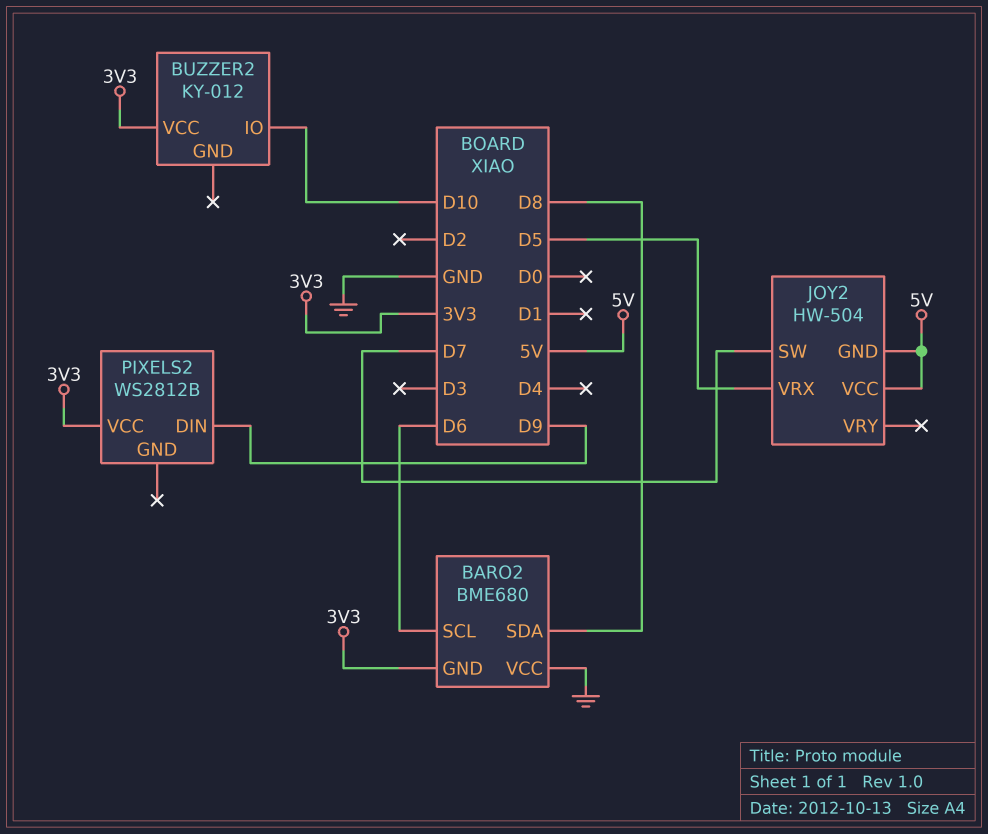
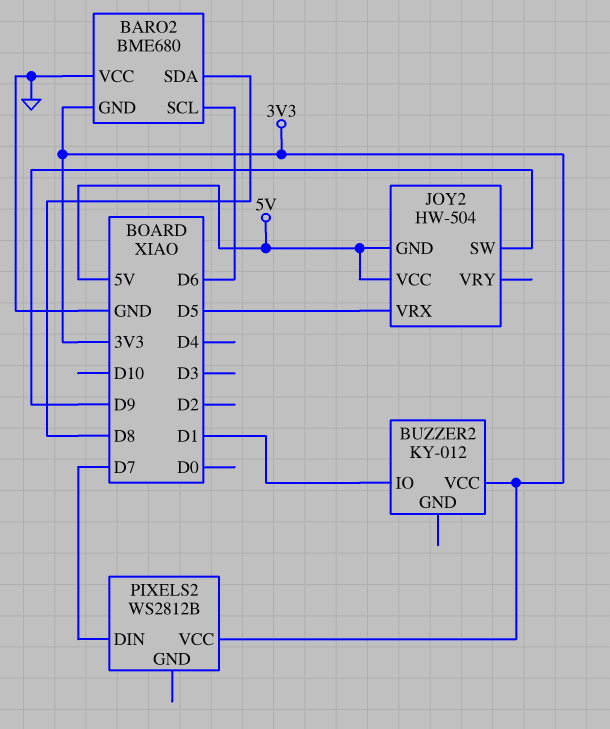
BUZZER2 pin IO: D10 -> D1
JOY2 pin SW: D7 -> D9
PIXELS2 pin DIN: D9 -> D7

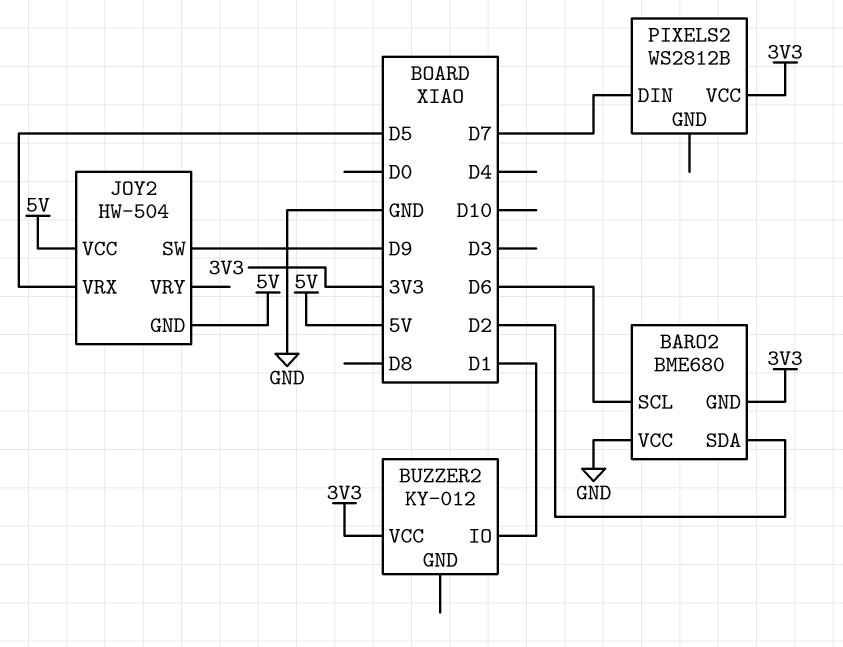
BARO2 pin SDA: D8 -> D2

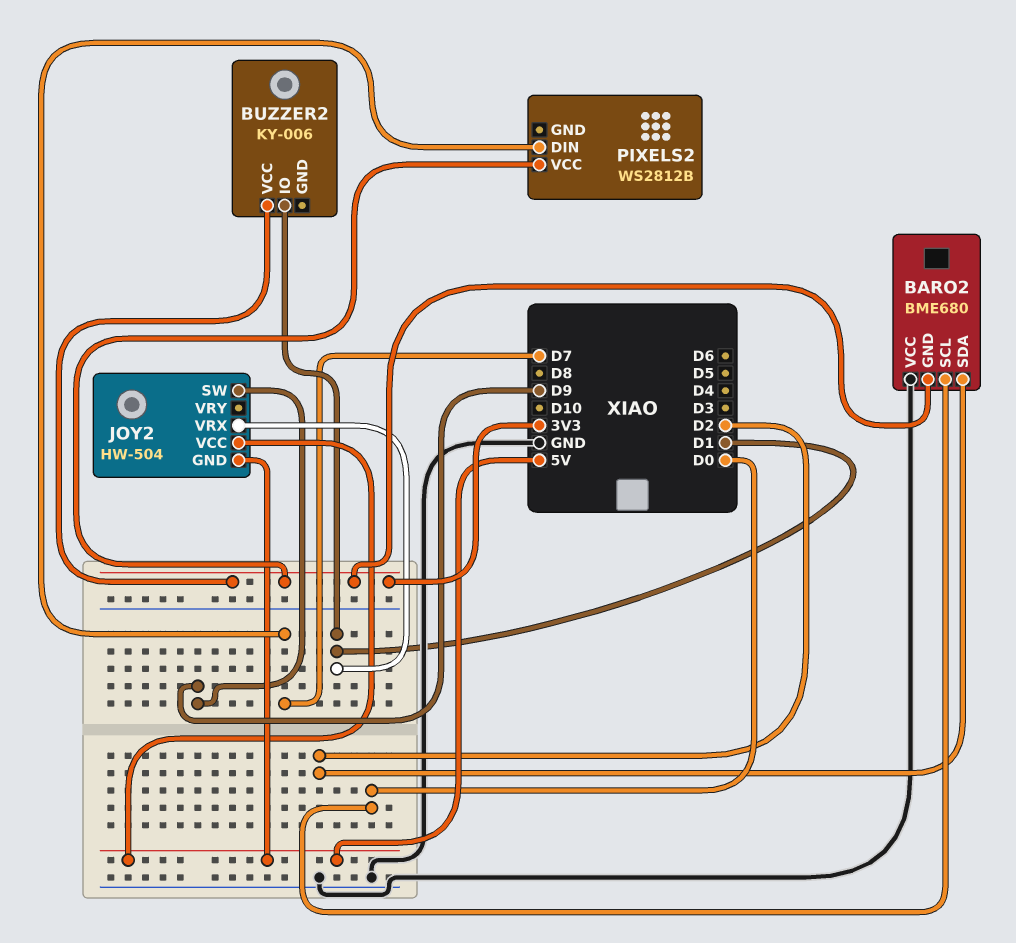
BARO2 pin SCL: D6 -> D0
BUZZER2: KY-012 -> KY-006
JOY2 pin VRX: D5 -> D1

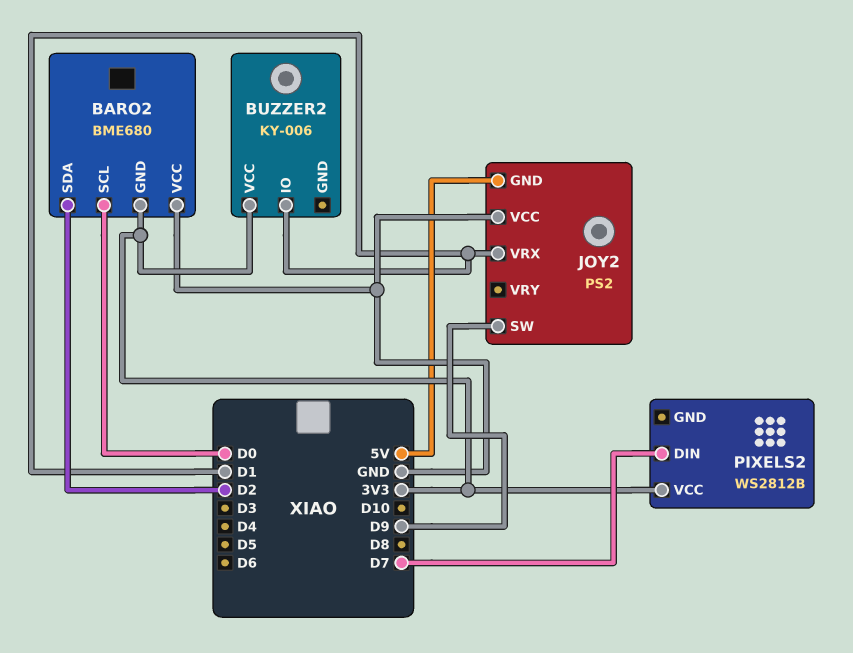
JOY2: HW-504 -> PS2
JOY2 pin VCC: 5V -> GND

